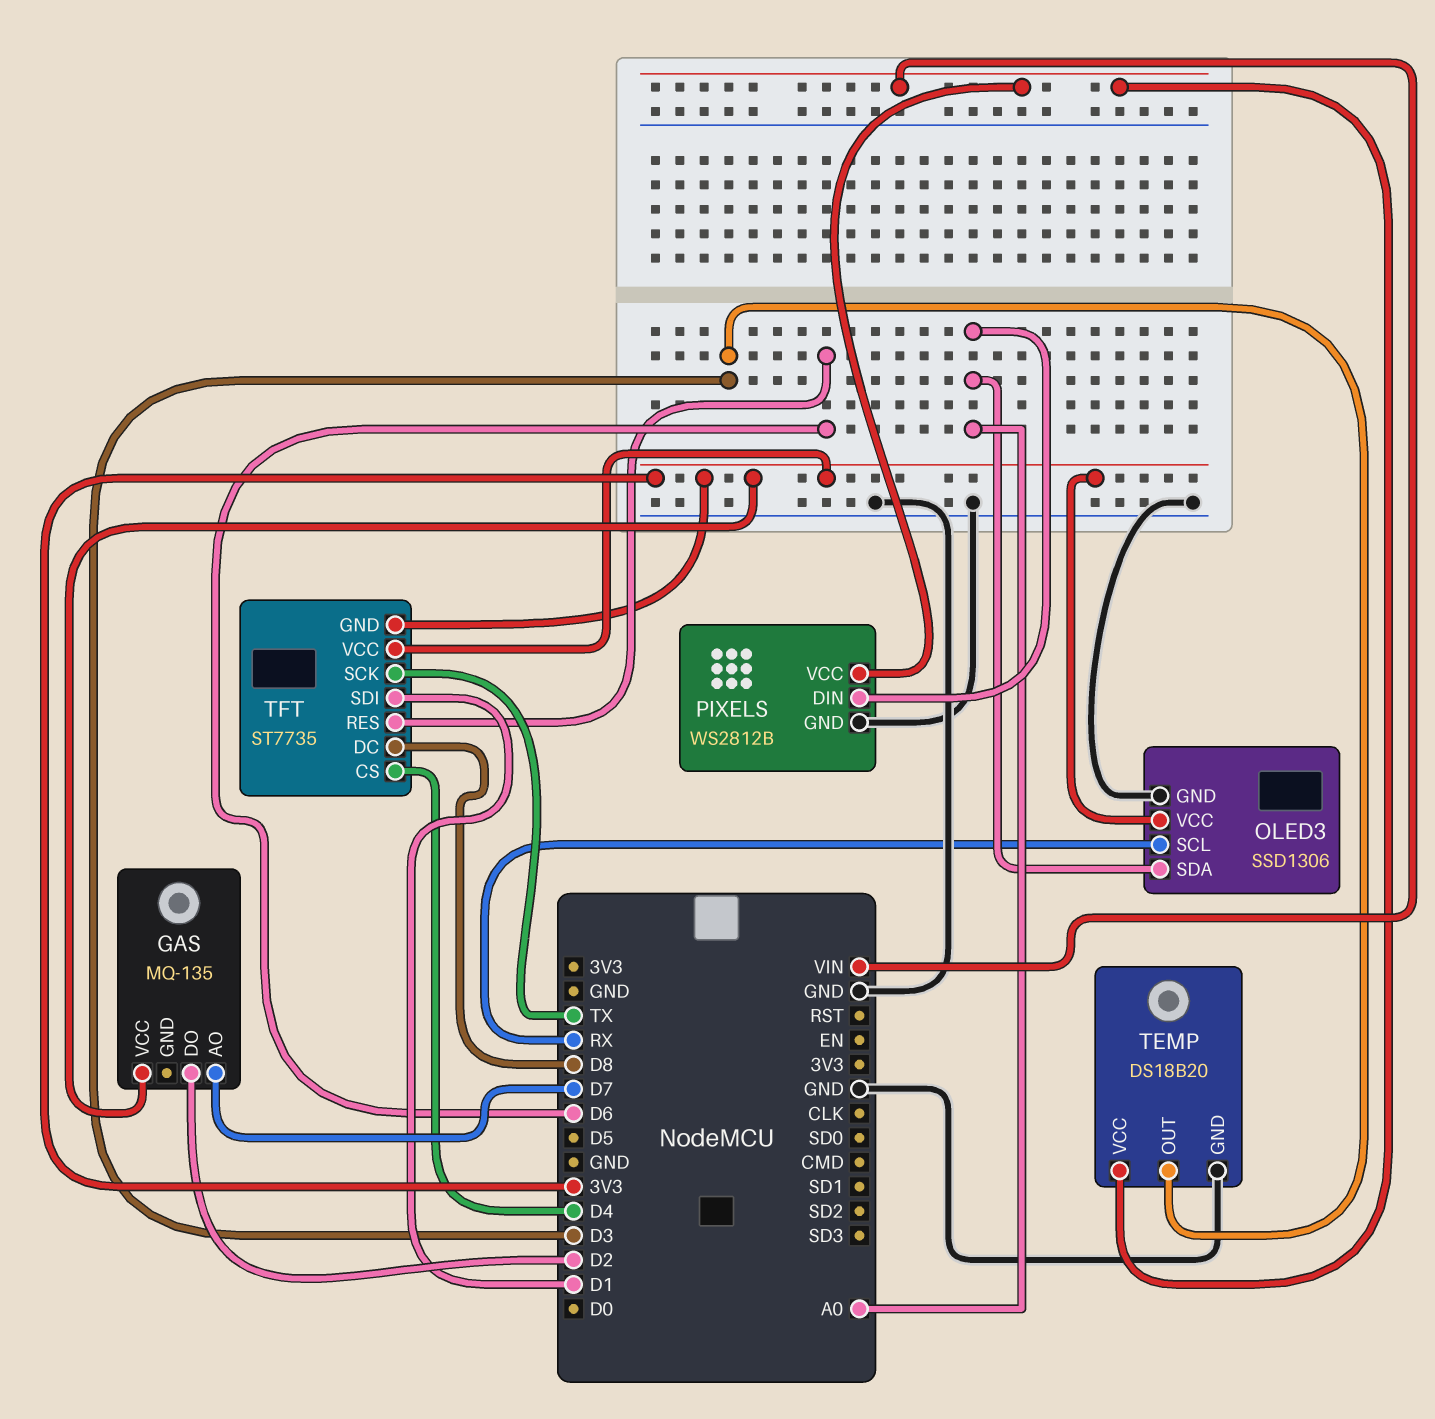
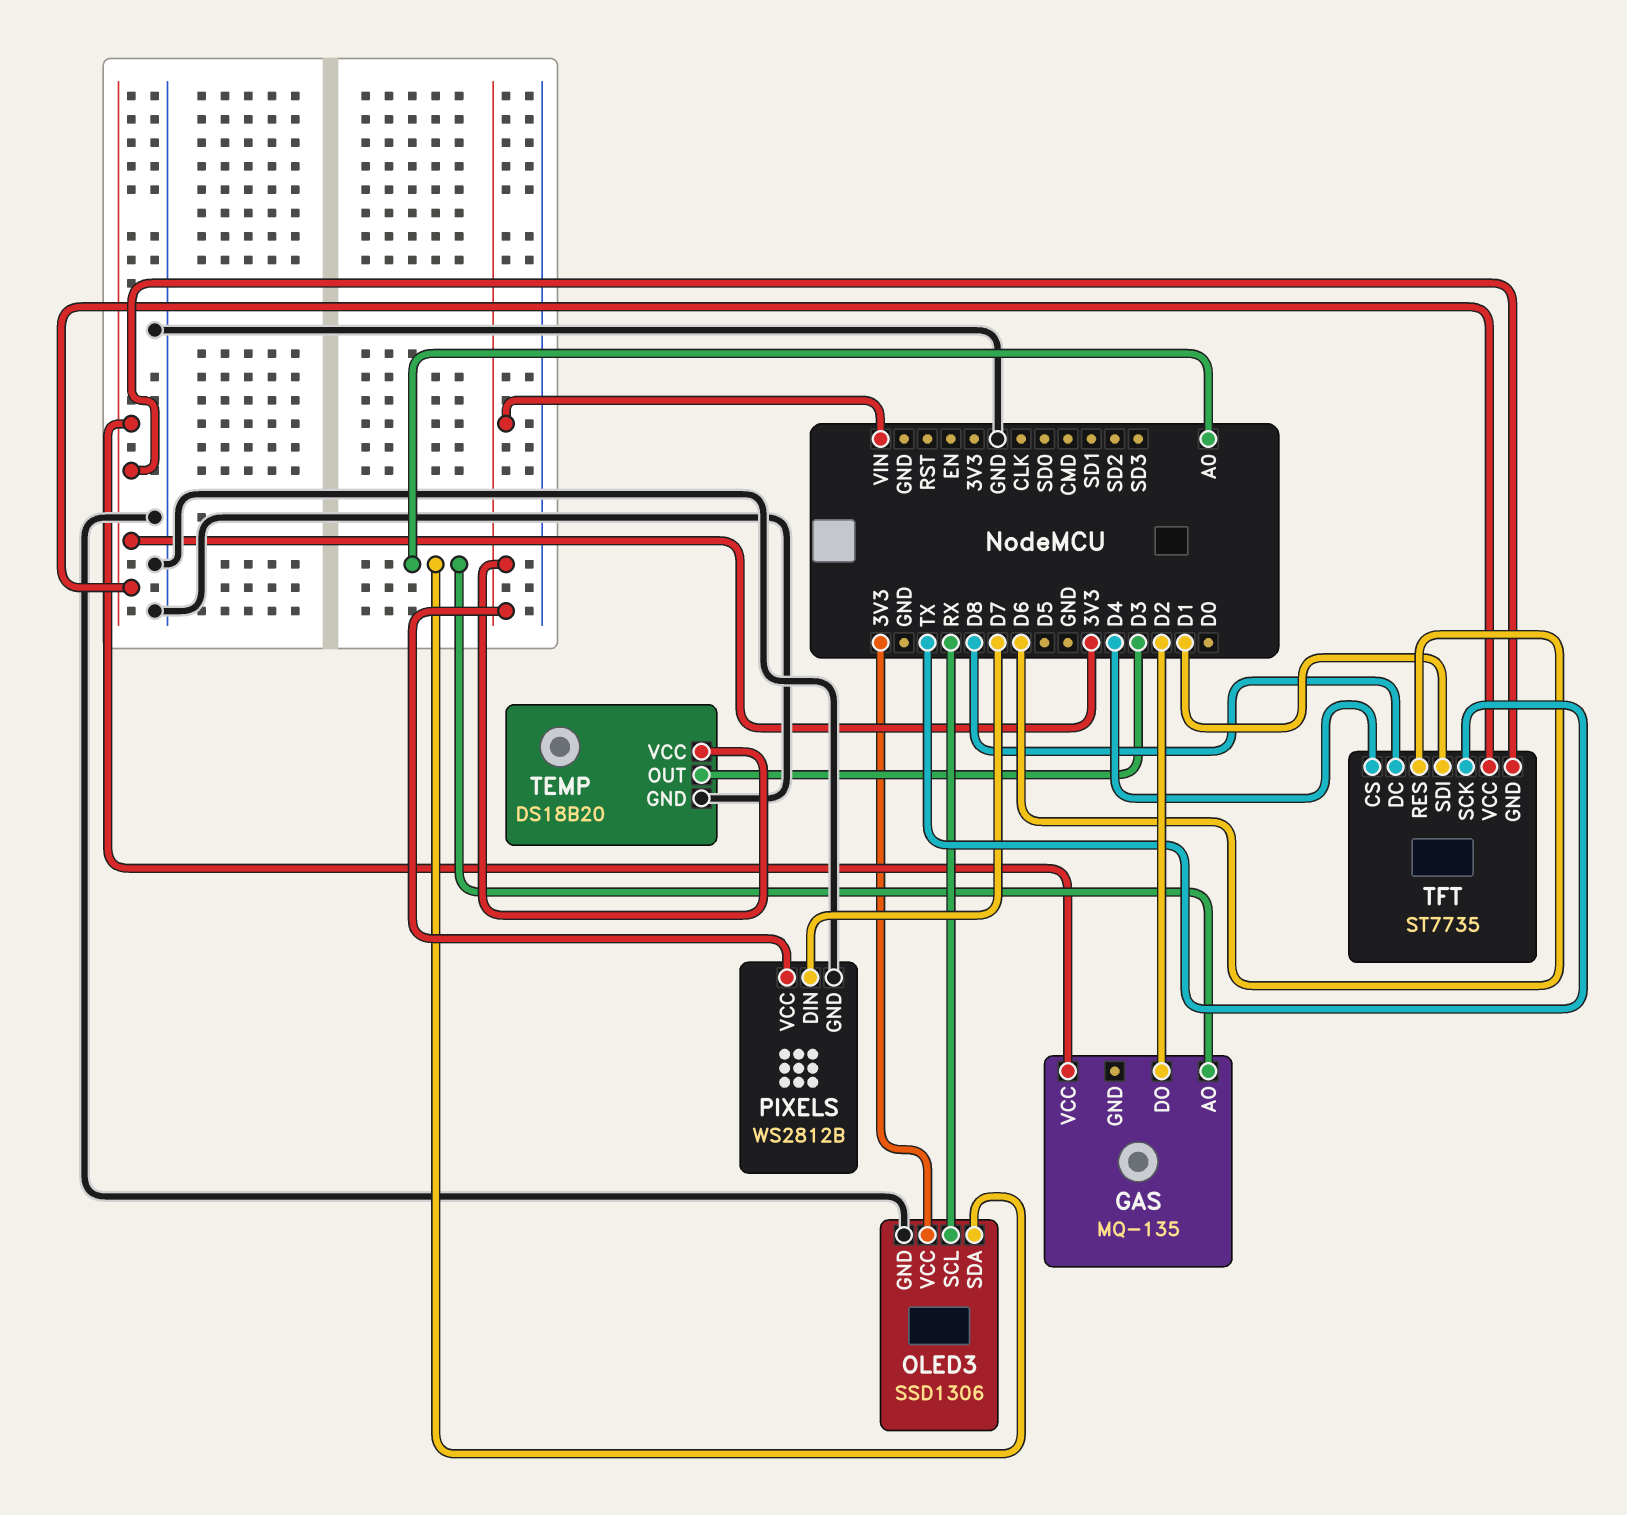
GAS pin AO: D7 -> A0
PIXELS pin DIN: A0 -> D7

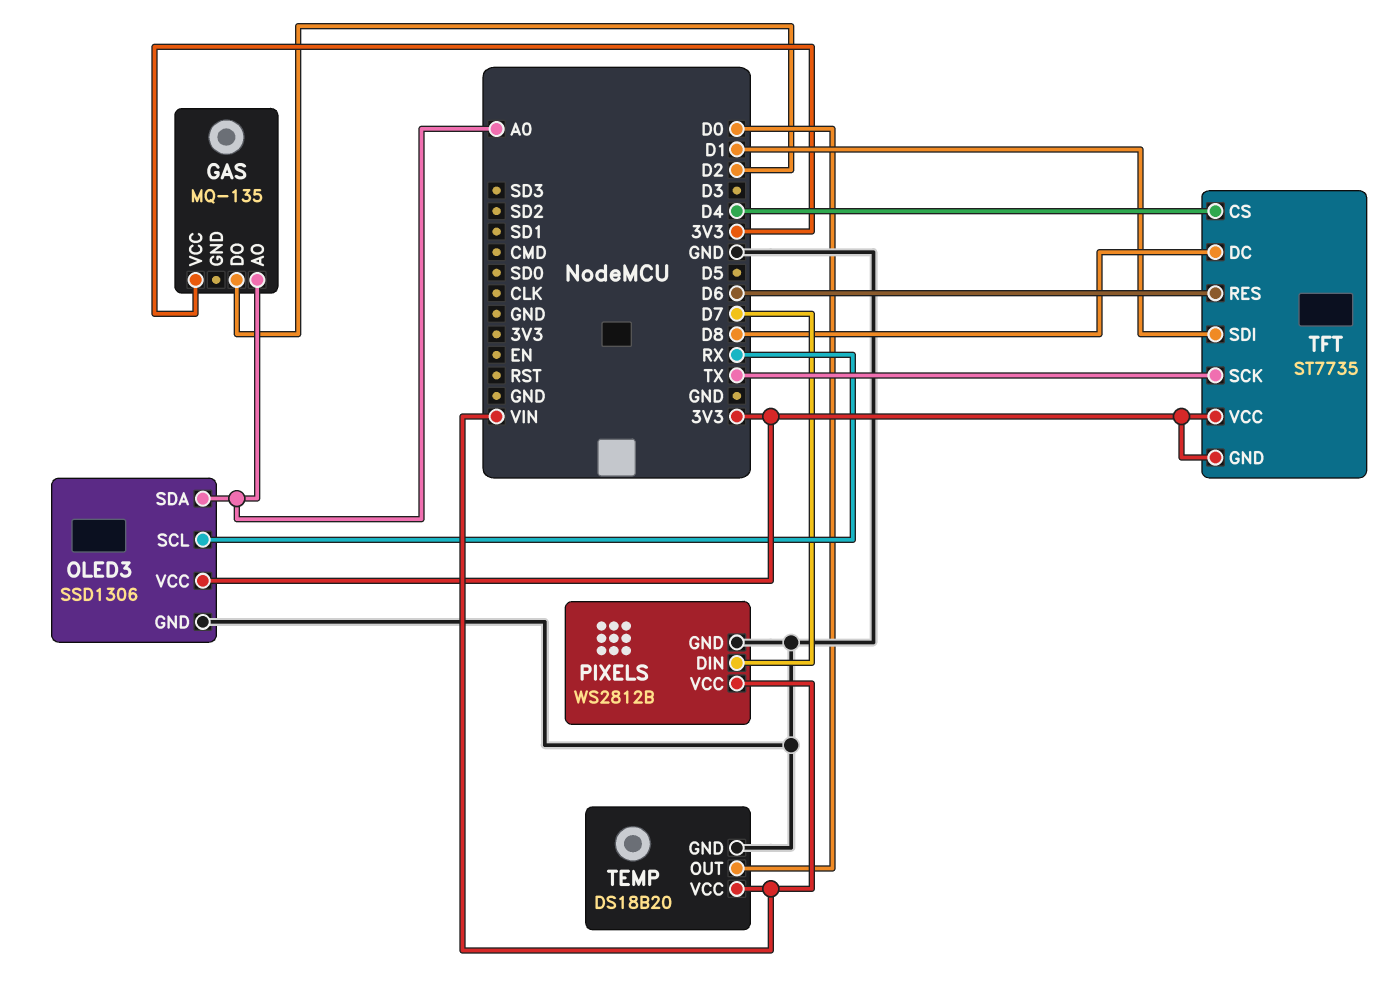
TEMP pin OUT: D3 -> D0

